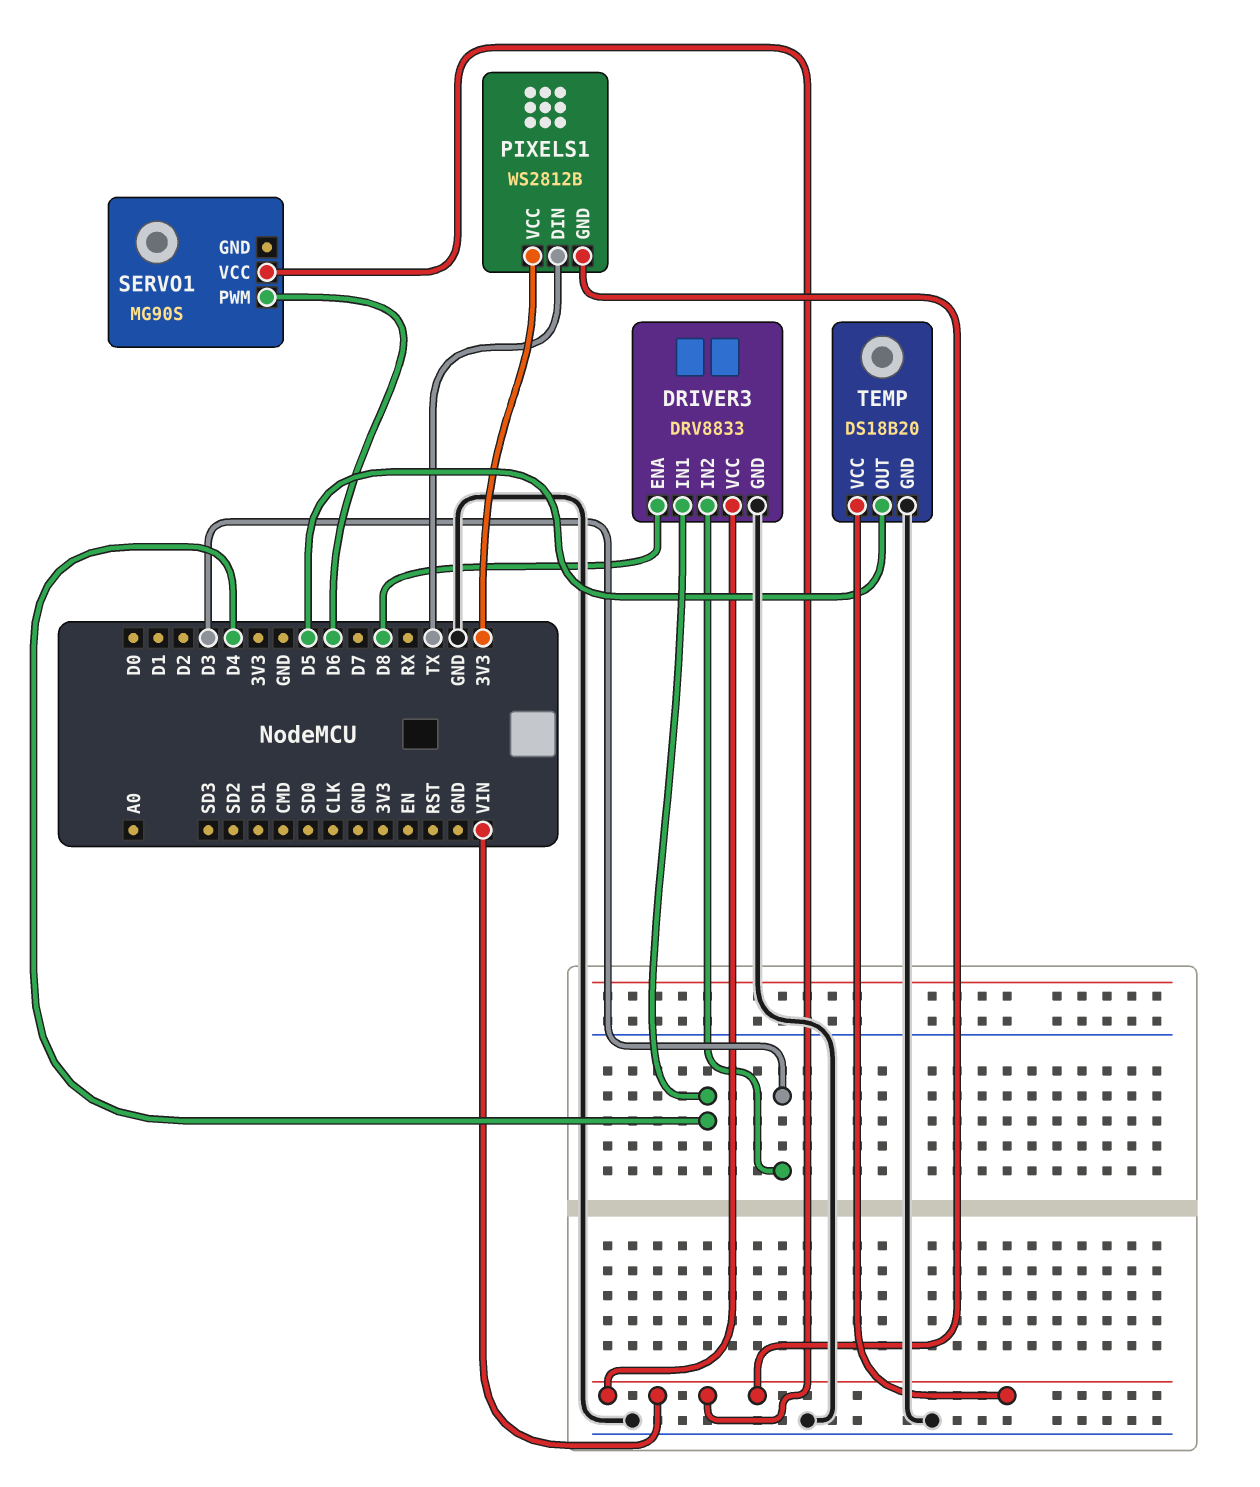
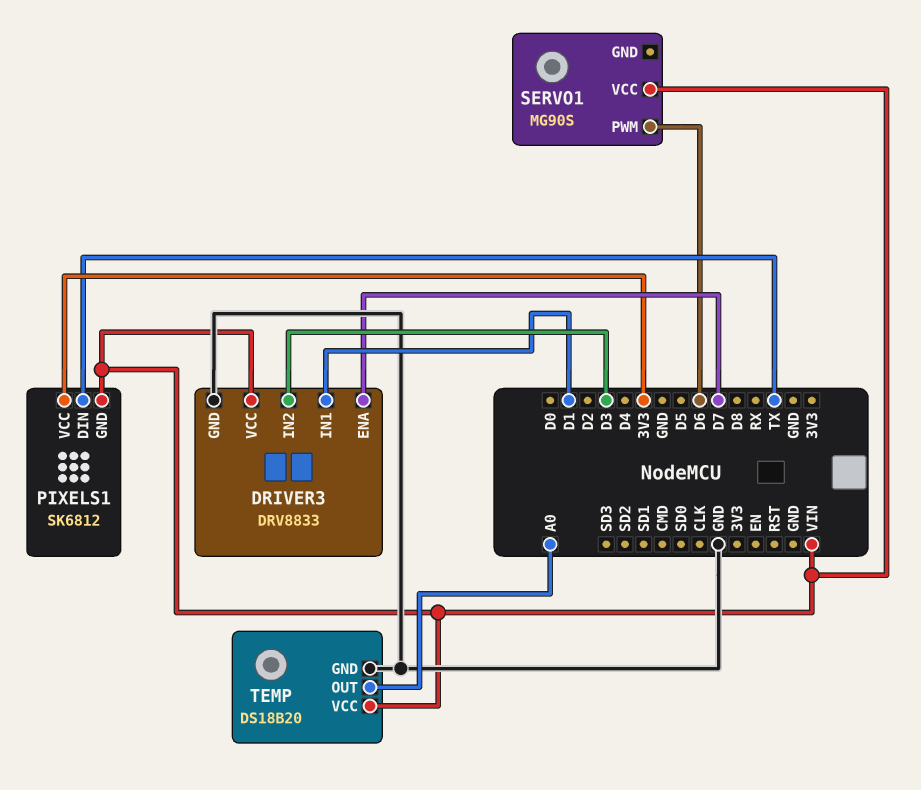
DRIVER3 pin ENA: D8 -> D7
DRIVER3 pin IN1: D4 -> D1
PIXELS1: WS2812B -> SK6812
TEMP pin OUT: D5 -> A0

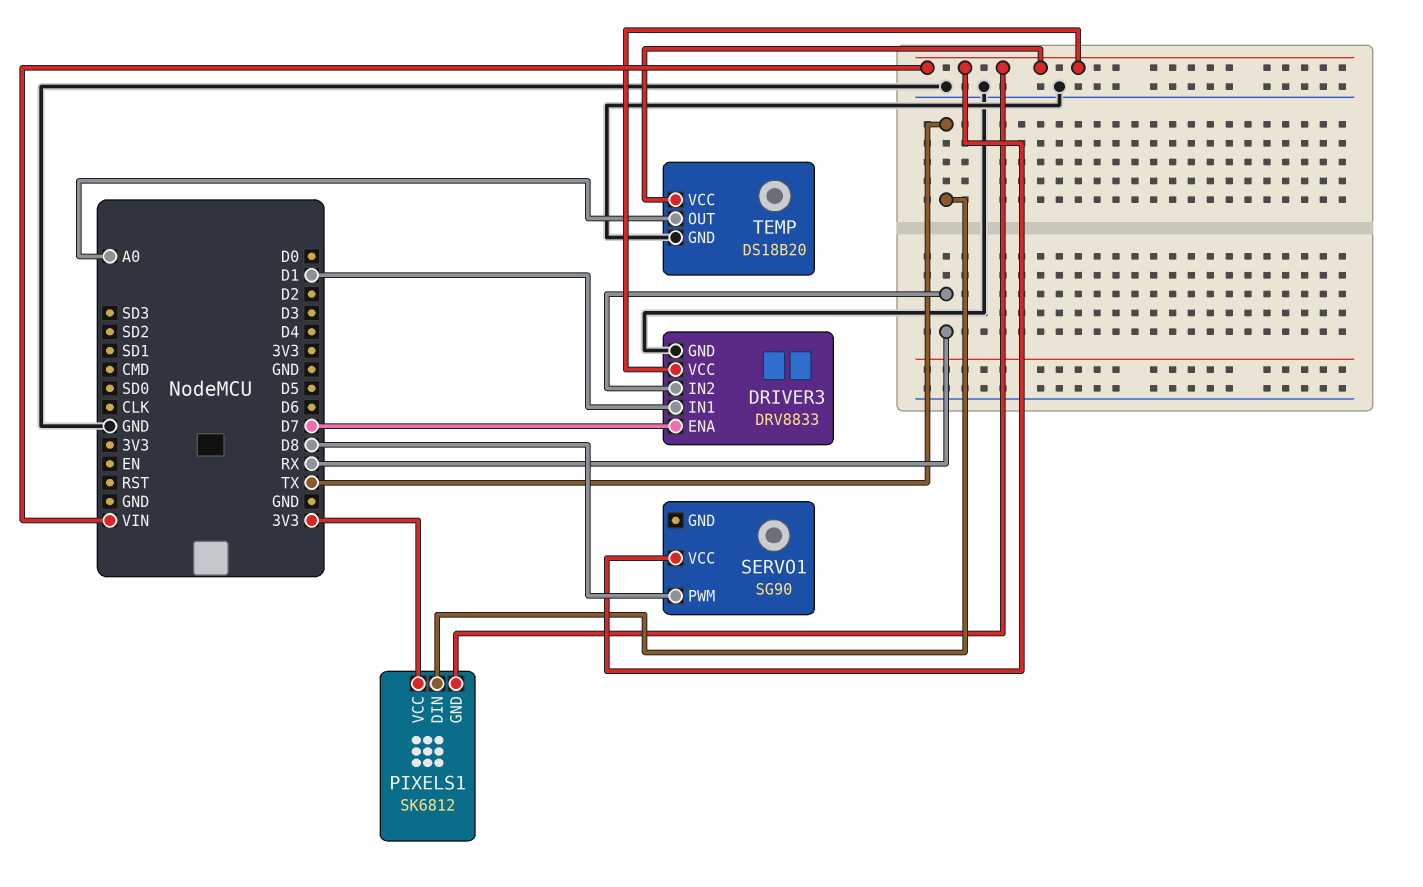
DRIVER3 pin IN2: D3 -> RX
SERVO1: MG90S -> SG90
SERVO1 pin PWM: D6 -> D8

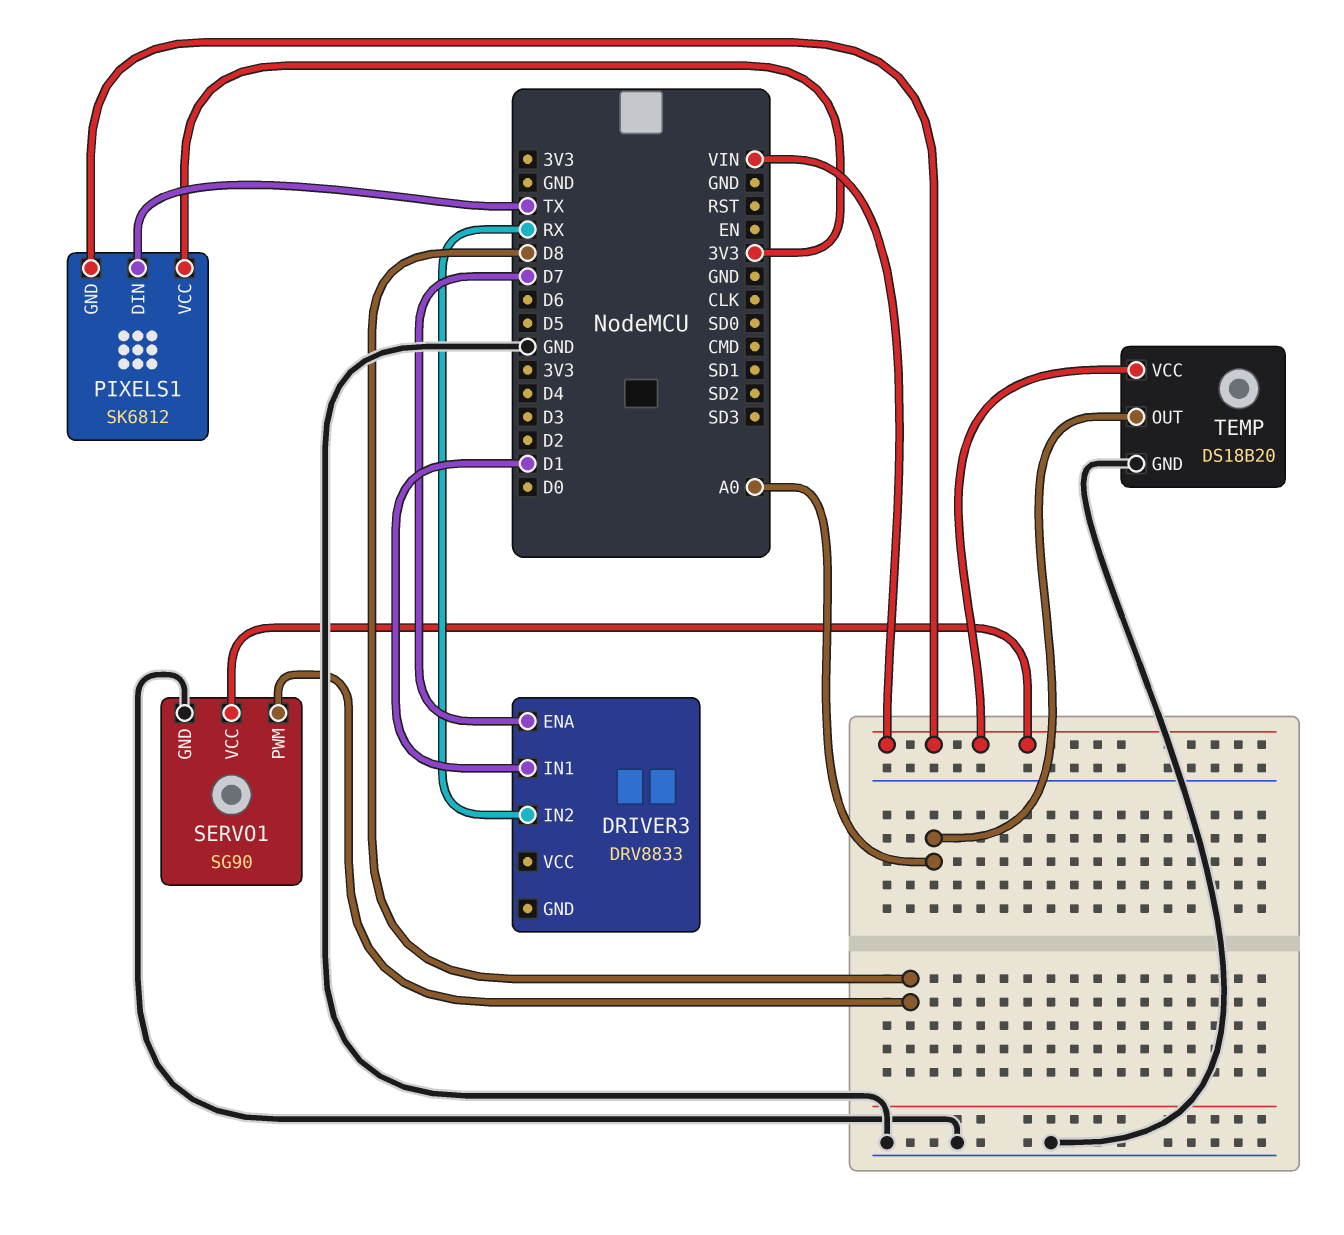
DRIVER3 pin GND: GND -> none
DRIVER3 pin VCC: VIN -> none
SERVO1 pin GND: none -> GND

